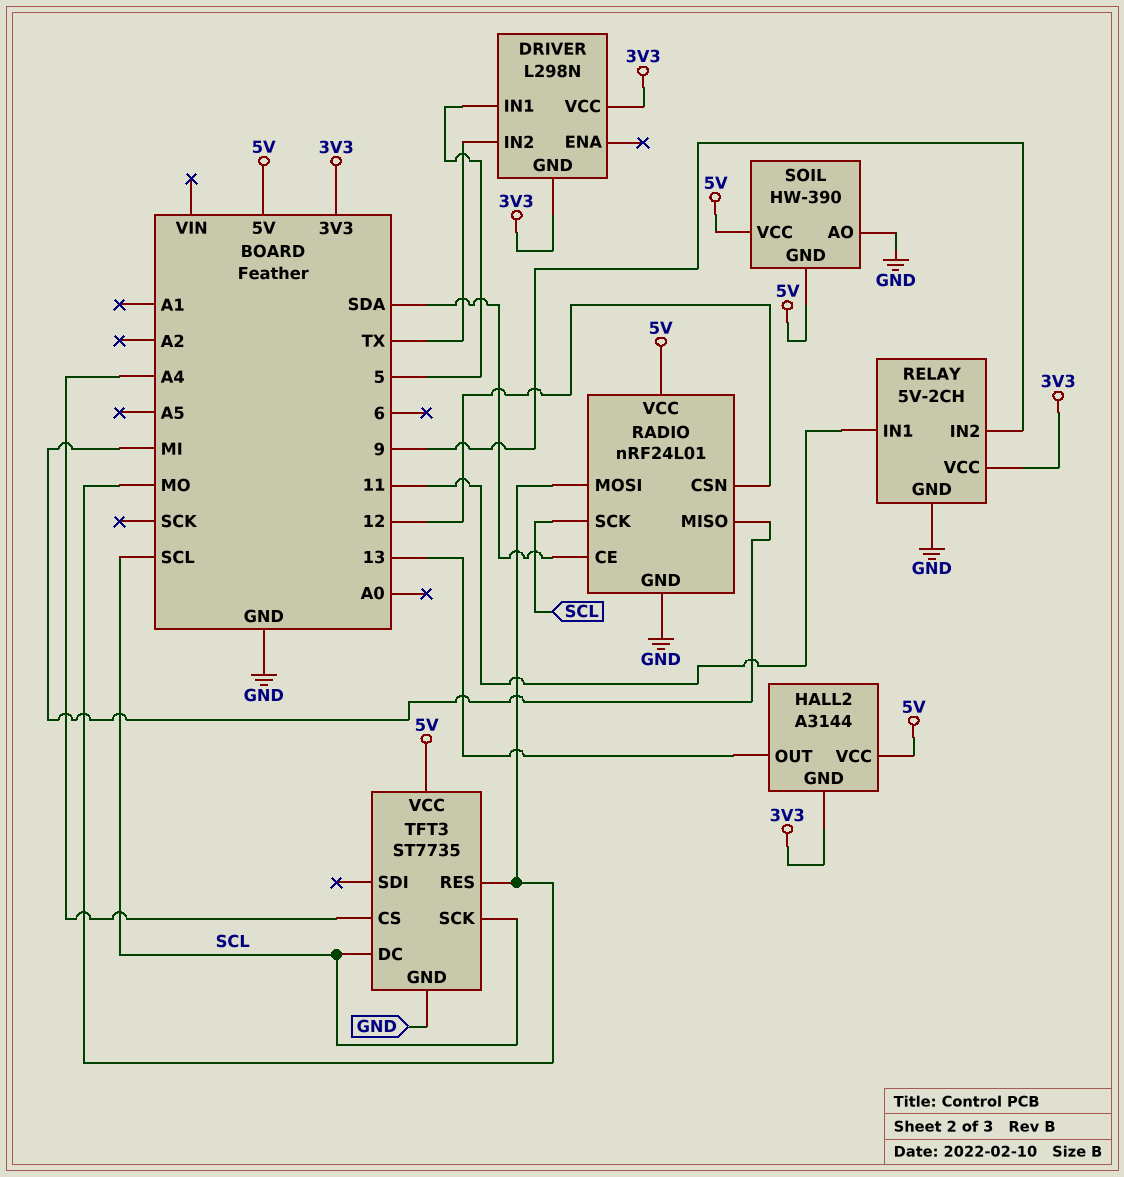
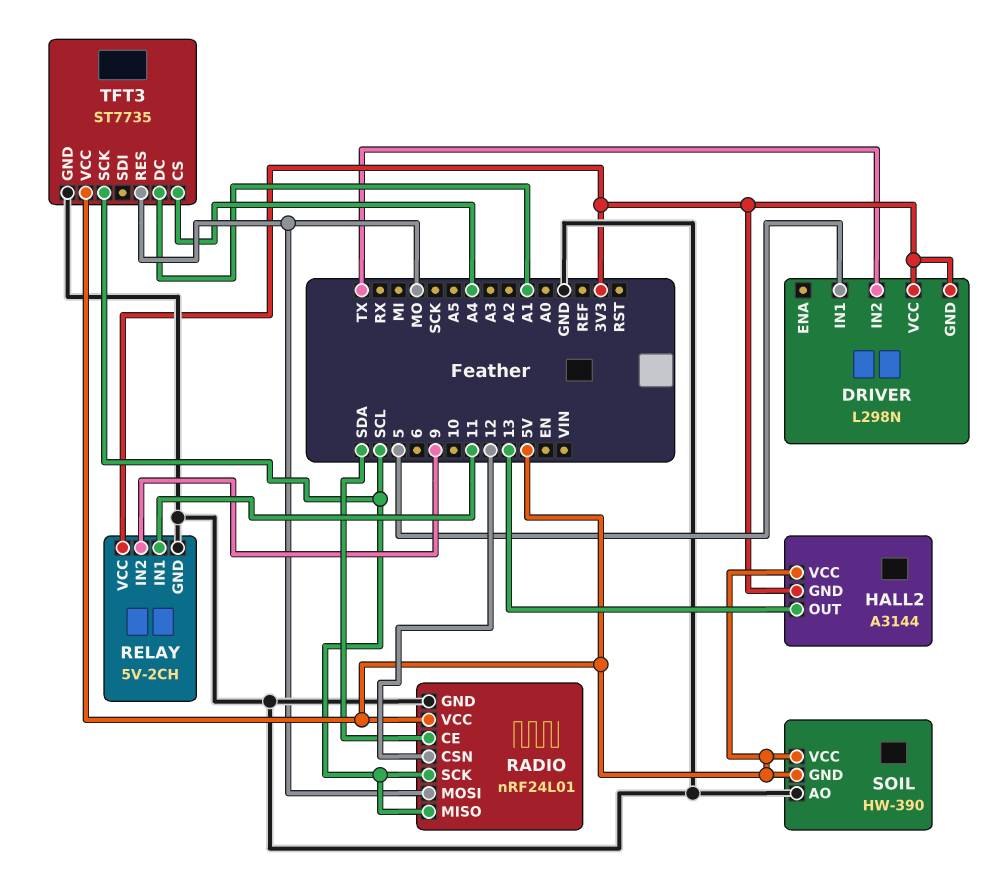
RADIO pin MISO: MI -> SCL
TFT3 pin DC: SCL -> A1

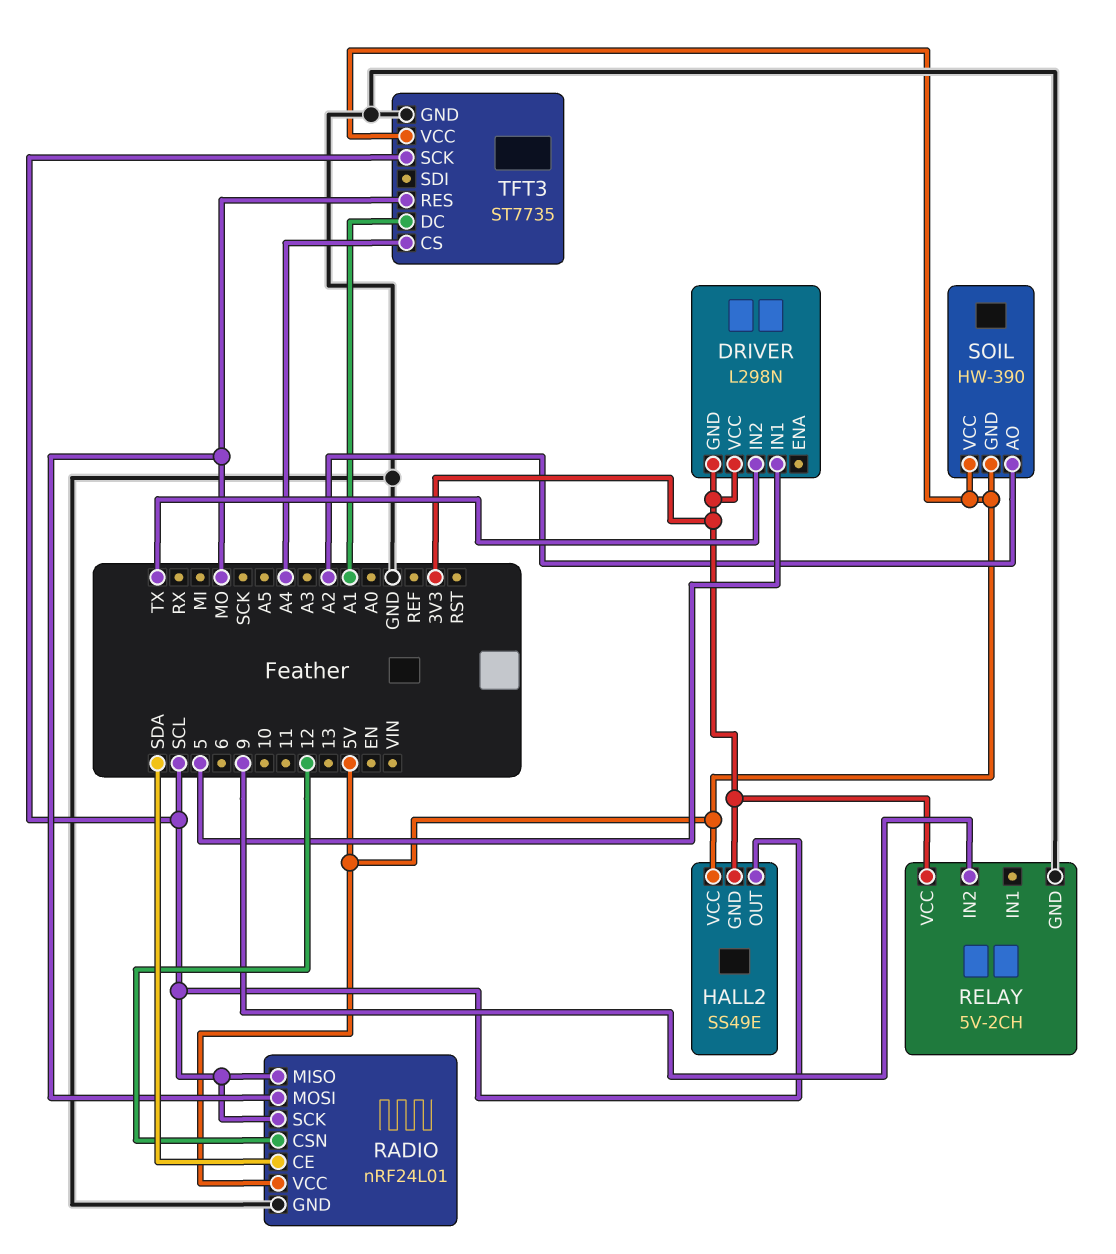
HALL2: A3144 -> SS49E
HALL2 pin OUT: 13 -> SCL
RELAY pin IN1: 11 -> none
SOIL pin AO: GND -> A2

